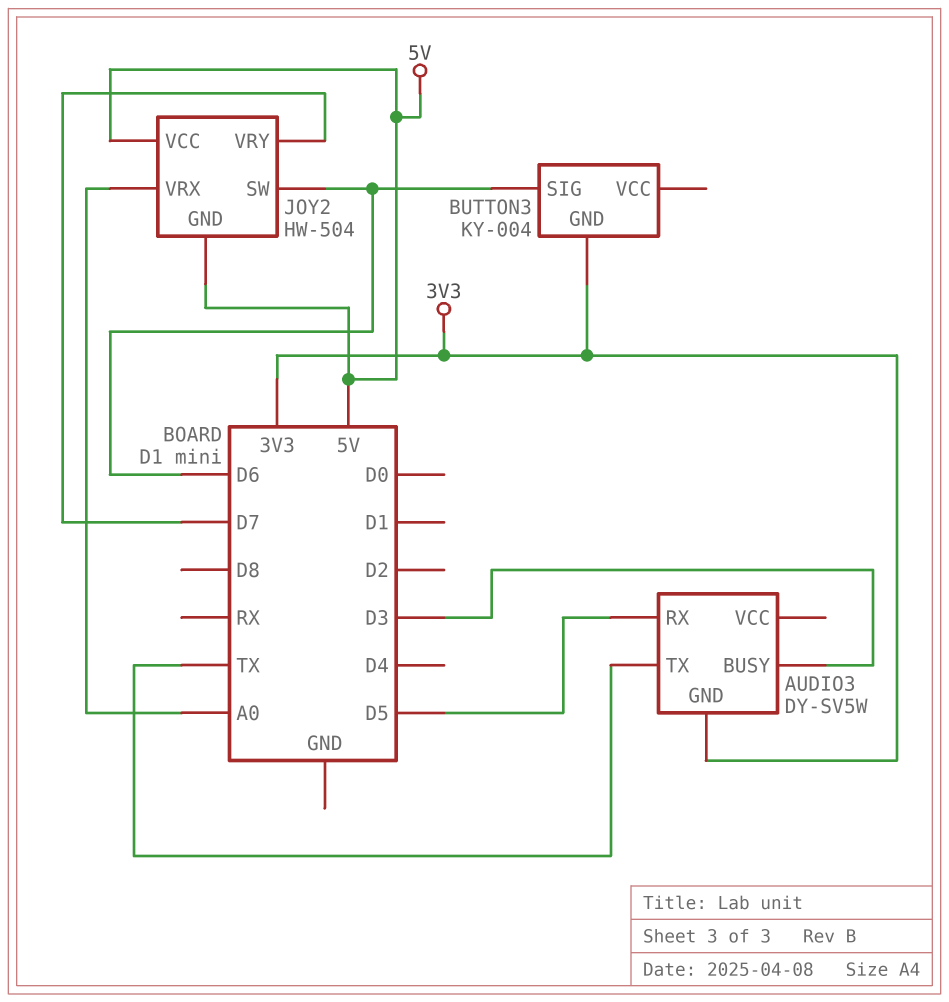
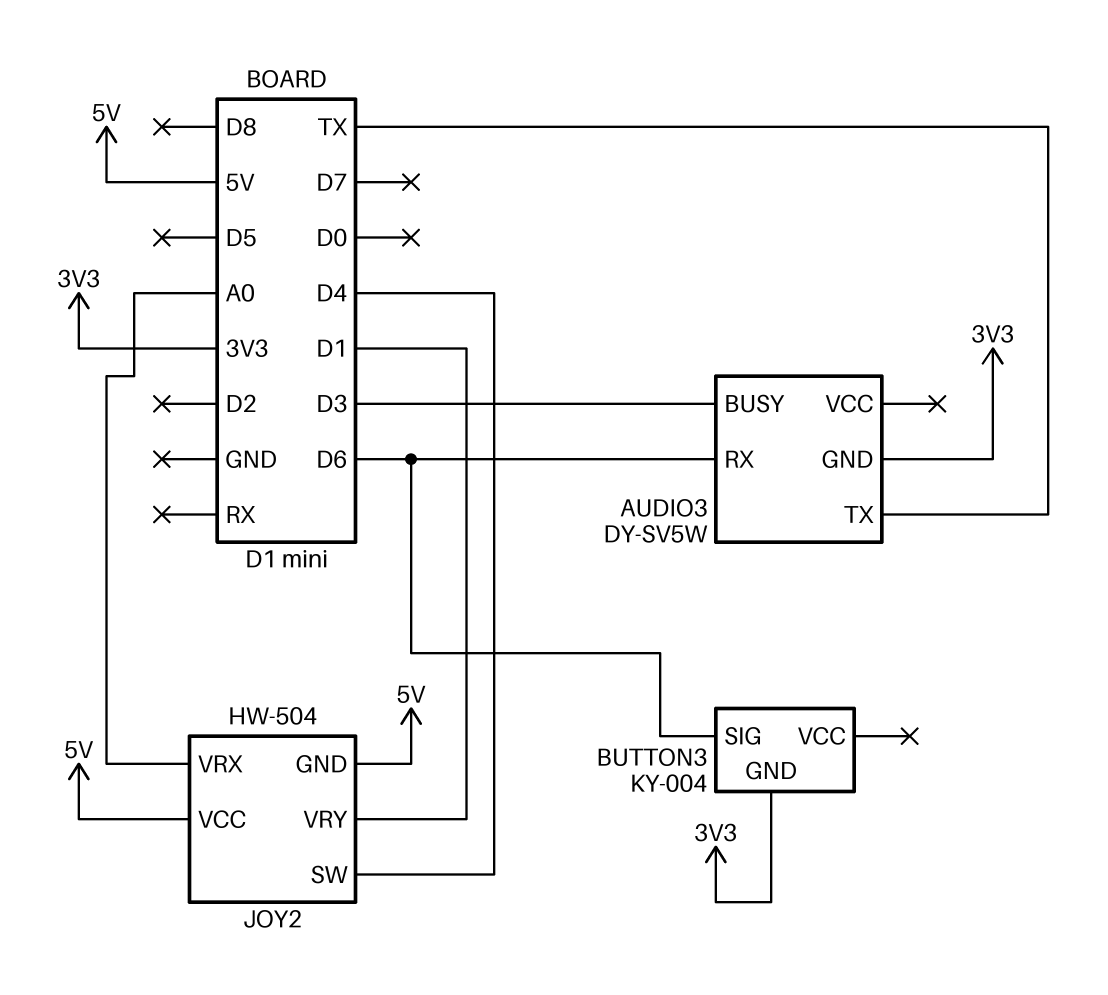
AUDIO3 pin RX: D5 -> D6
JOY2 pin SW: D6 -> D4
JOY2 pin VRY: D7 -> D1

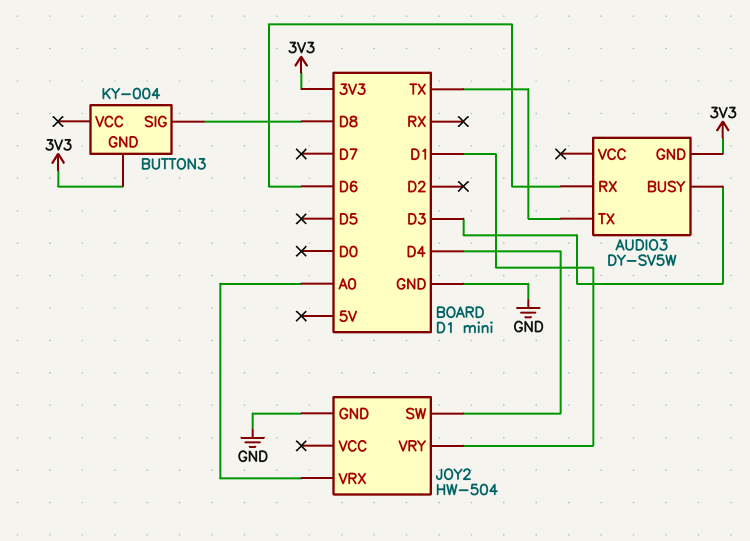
BUTTON3 pin SIG: D6 -> D8
JOY2 pin GND: 5V -> GND
JOY2 pin VCC: 5V -> none

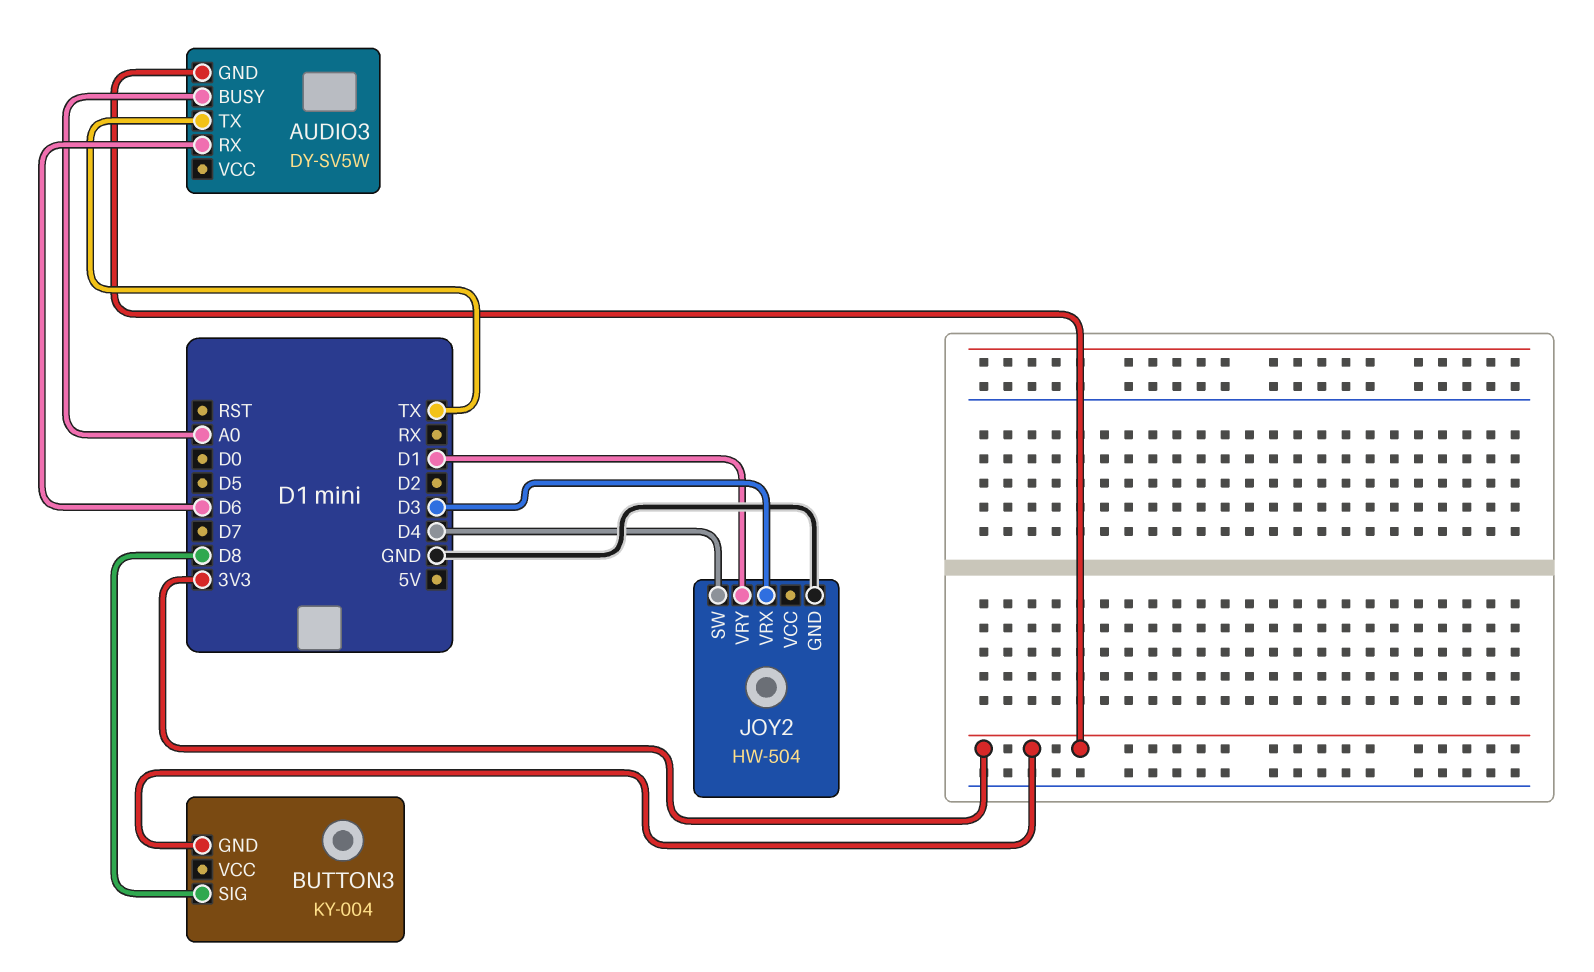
AUDIO3 pin BUSY: D3 -> A0
JOY2 pin VRX: A0 -> D3

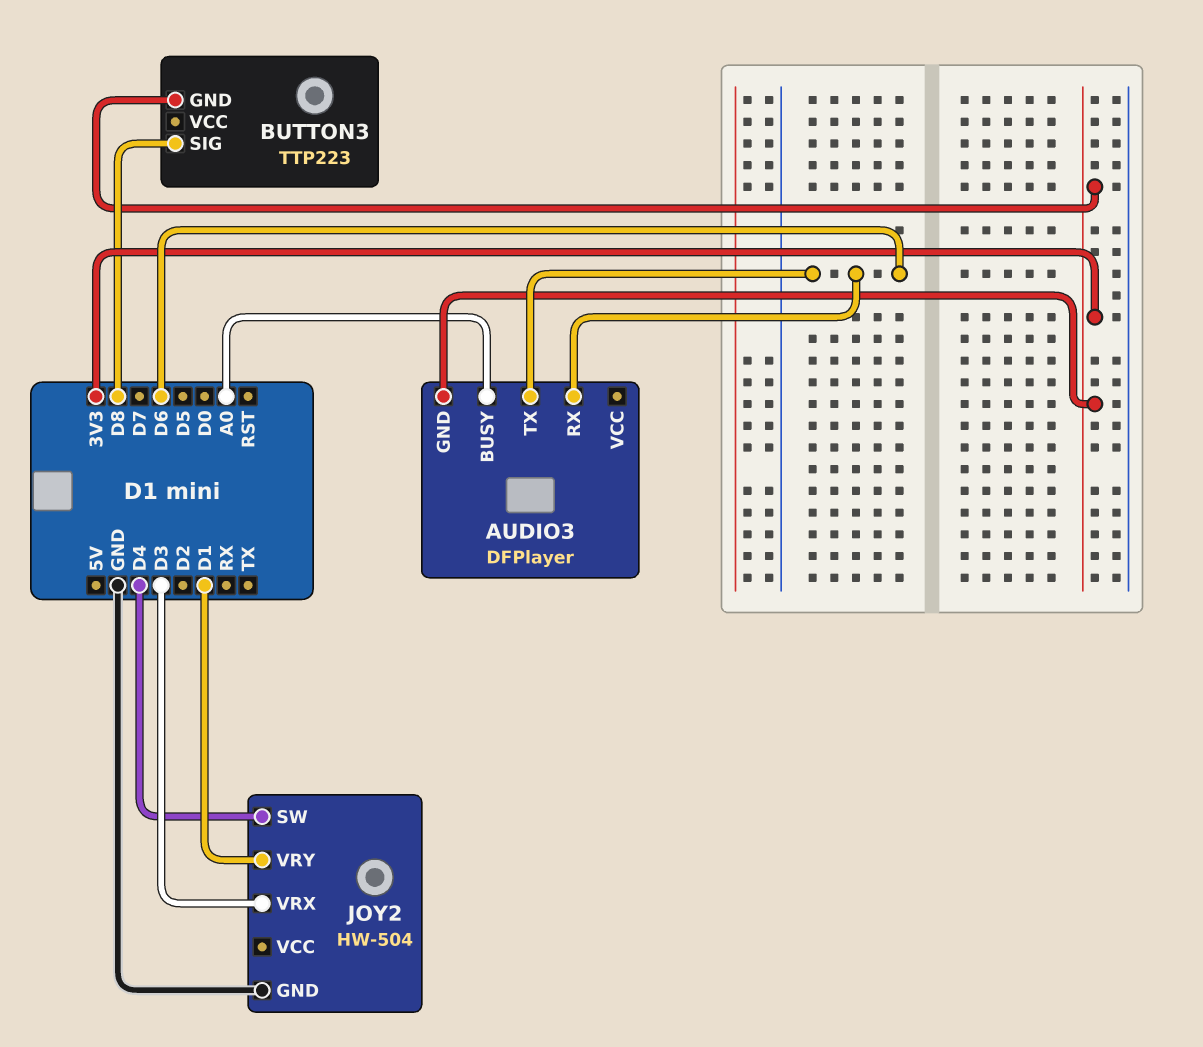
AUDIO3: DY-SV5W -> DFPlayer
AUDIO3 pin TX: TX -> D6
BUTTON3: KY-004 -> TTP223

